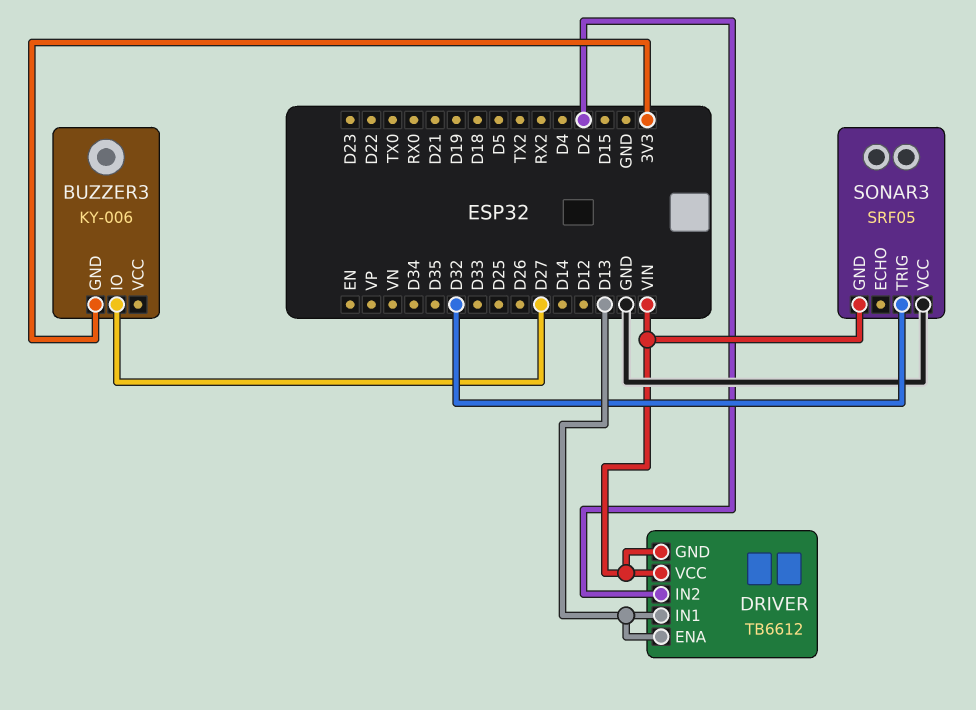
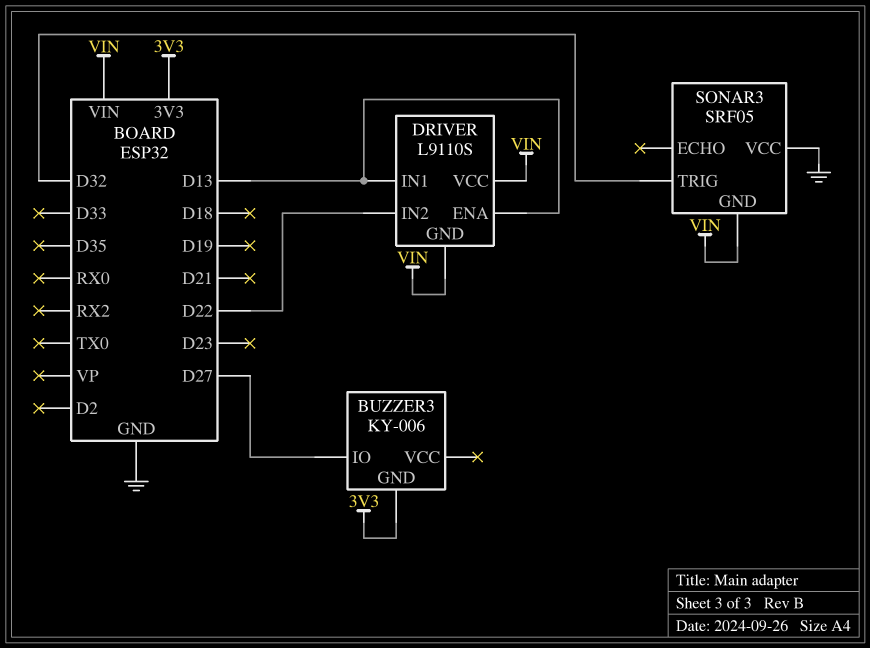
DRIVER: TB6612 -> L9110S
DRIVER pin IN2: D2 -> D22

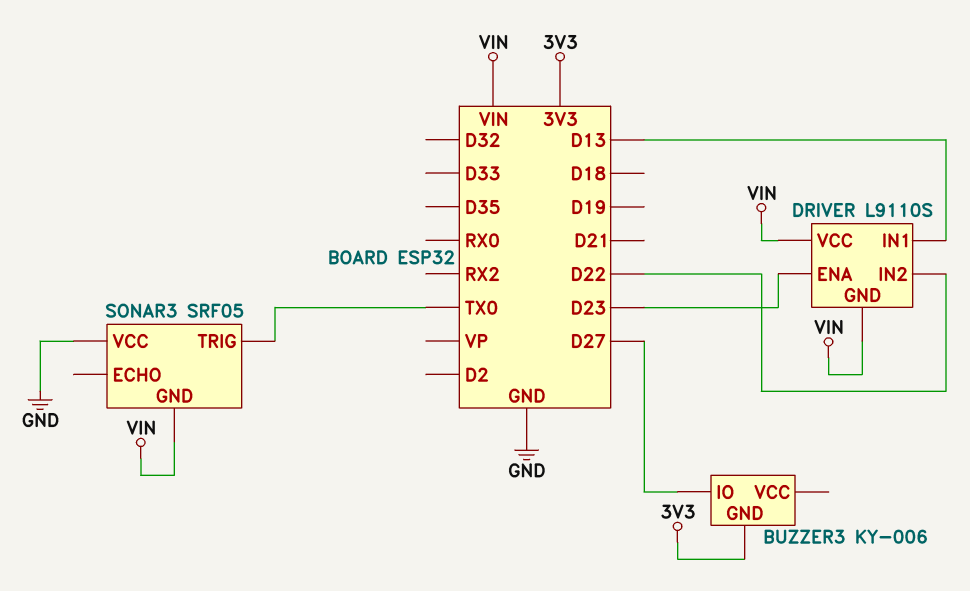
DRIVER pin ENA: D13 -> D23
SONAR3 pin TRIG: D32 -> TX0

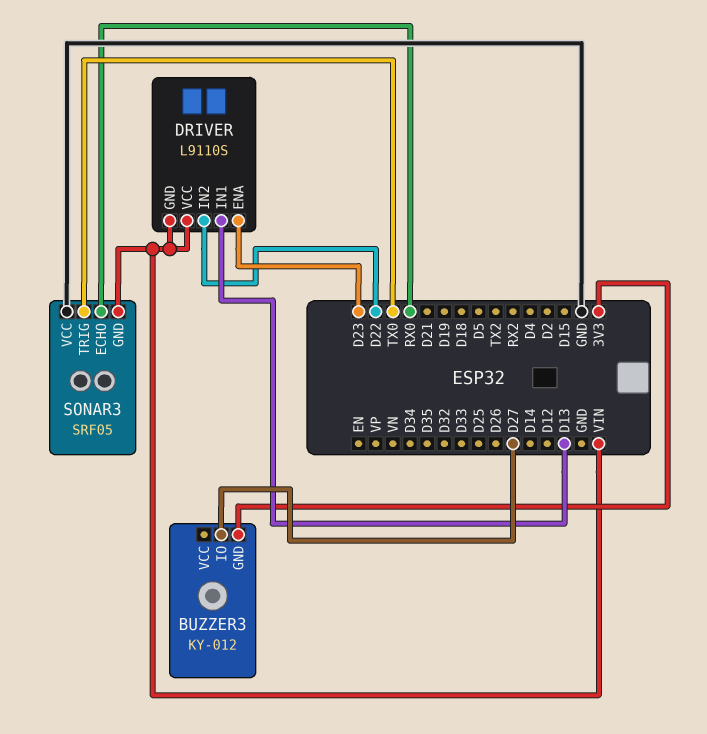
BUZZER3: KY-006 -> KY-012
SONAR3 pin ECHO: none -> RX0

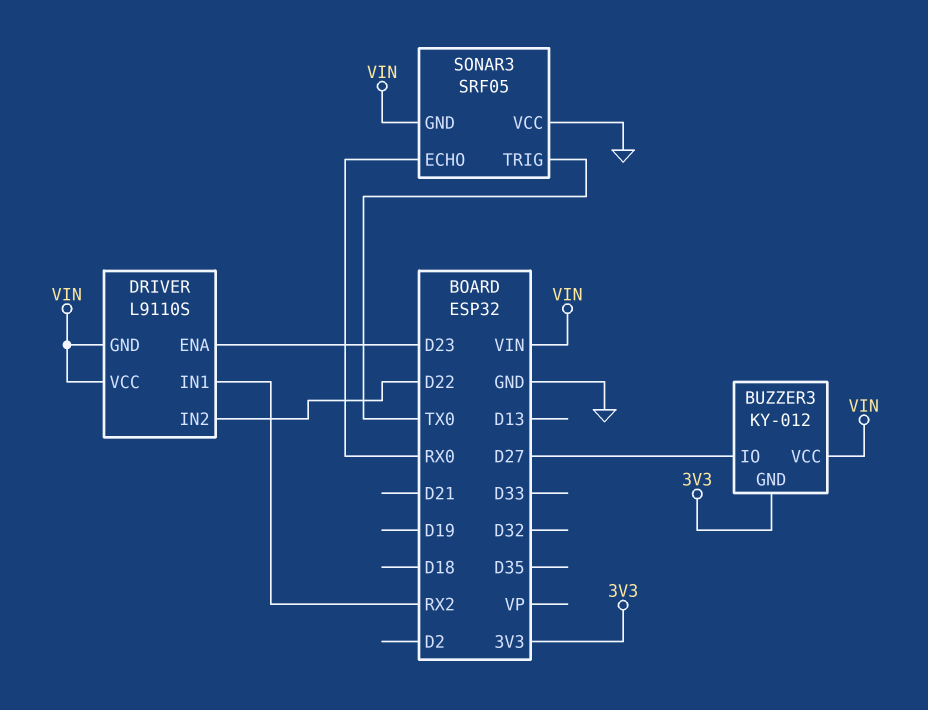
BUZZER3 pin VCC: none -> VIN
DRIVER pin IN1: D13 -> RX2

